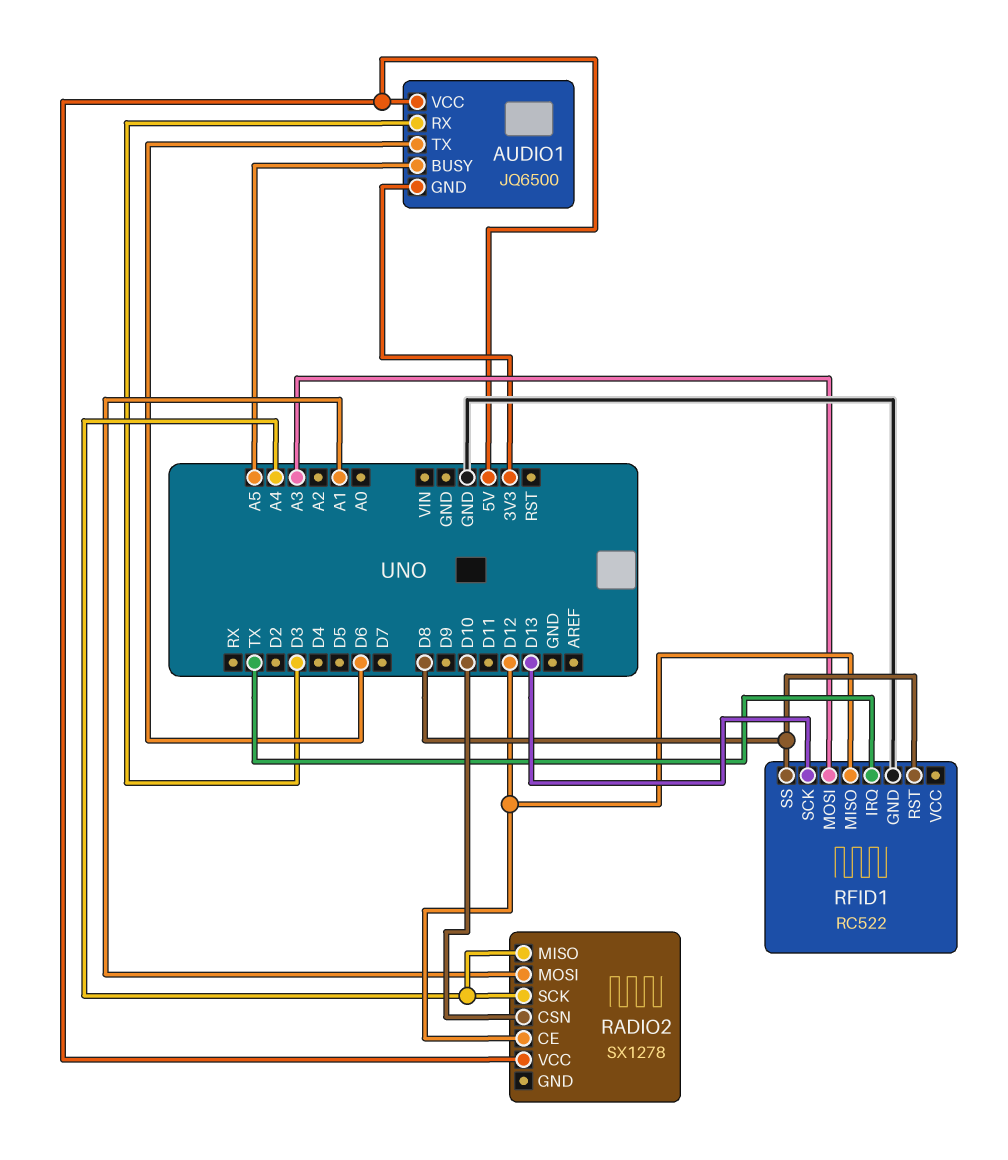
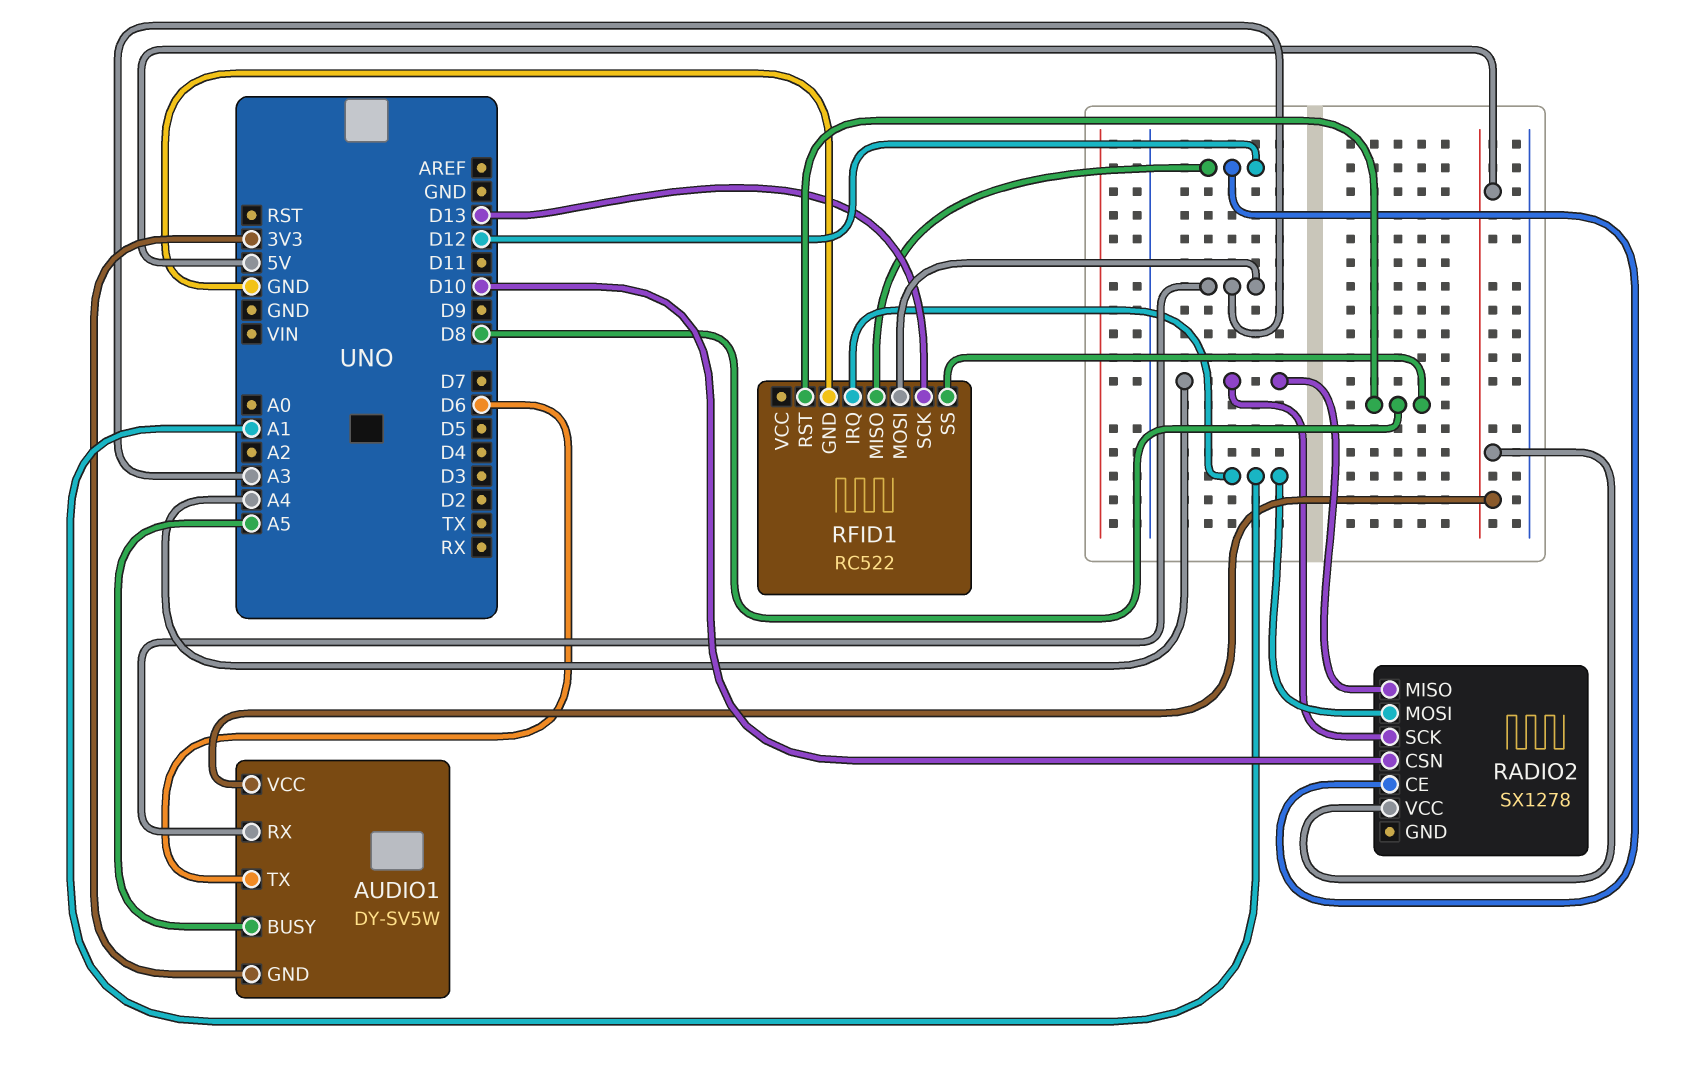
AUDIO1: JQ6500 -> DY-SV5W
AUDIO1 pin RX: D3 -> A3
RFID1 pin IRQ: TX -> A1

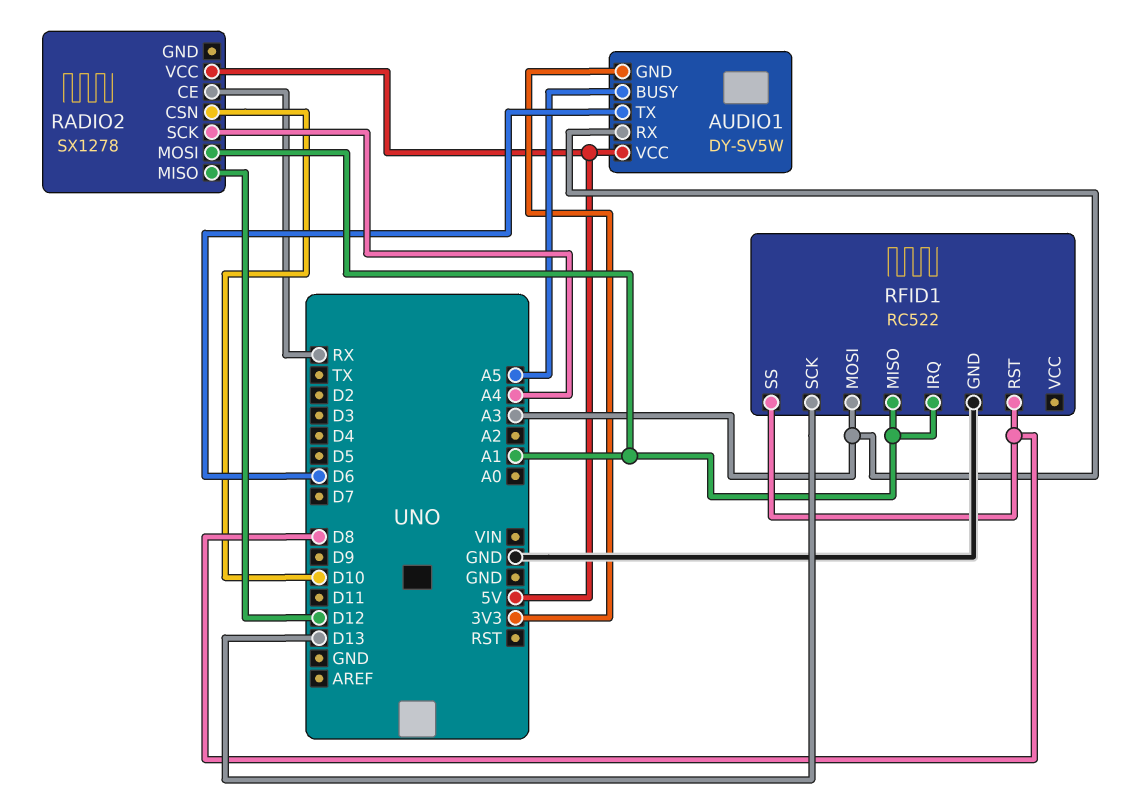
RADIO2 pin CE: D12 -> RX
RADIO2 pin MISO: A4 -> D12
RFID1 pin MISO: D12 -> A1

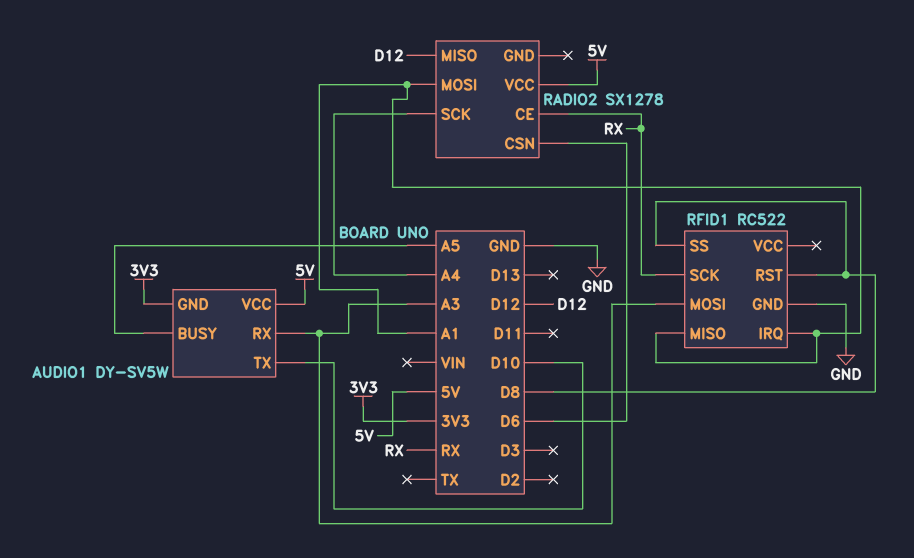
AUDIO1 pin TX: D6 -> D10
RADIO2 pin CSN: D10 -> D6
RFID1 pin SCK: D13 -> RX

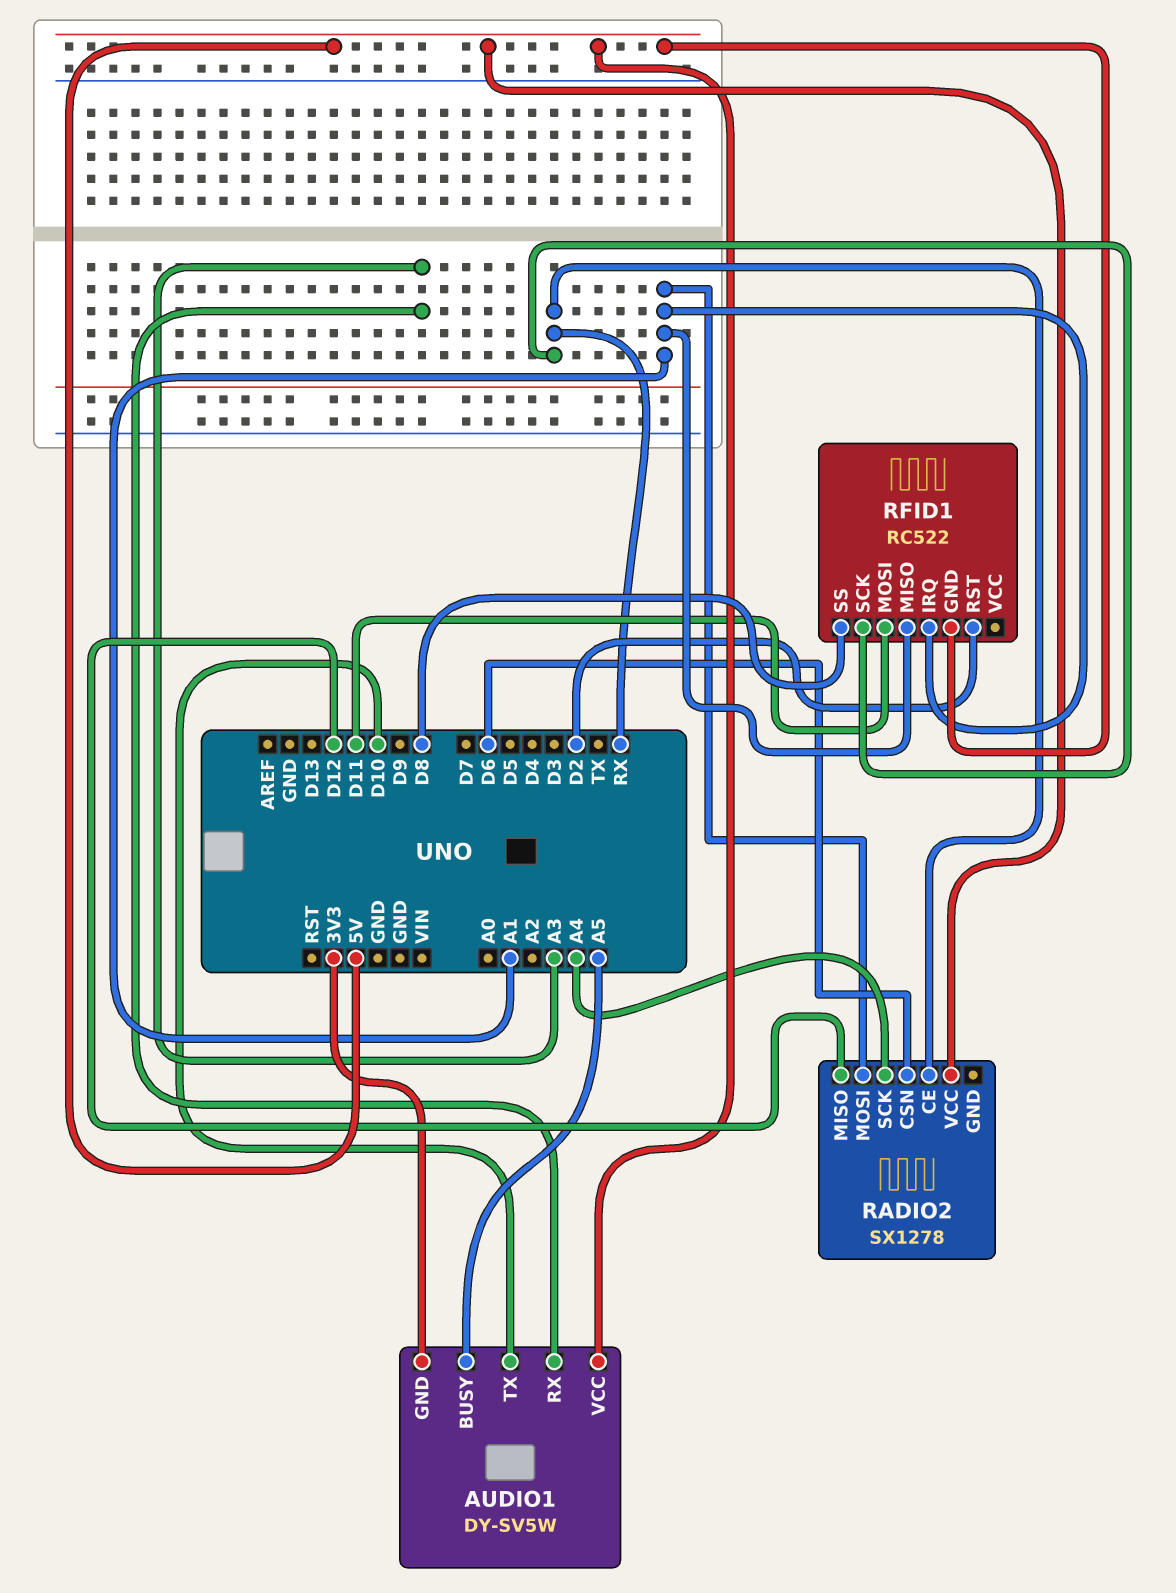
RFID1 pin GND: GND -> 5V
RFID1 pin MOSI: A3 -> D11
RFID1 pin RST: D8 -> D2

